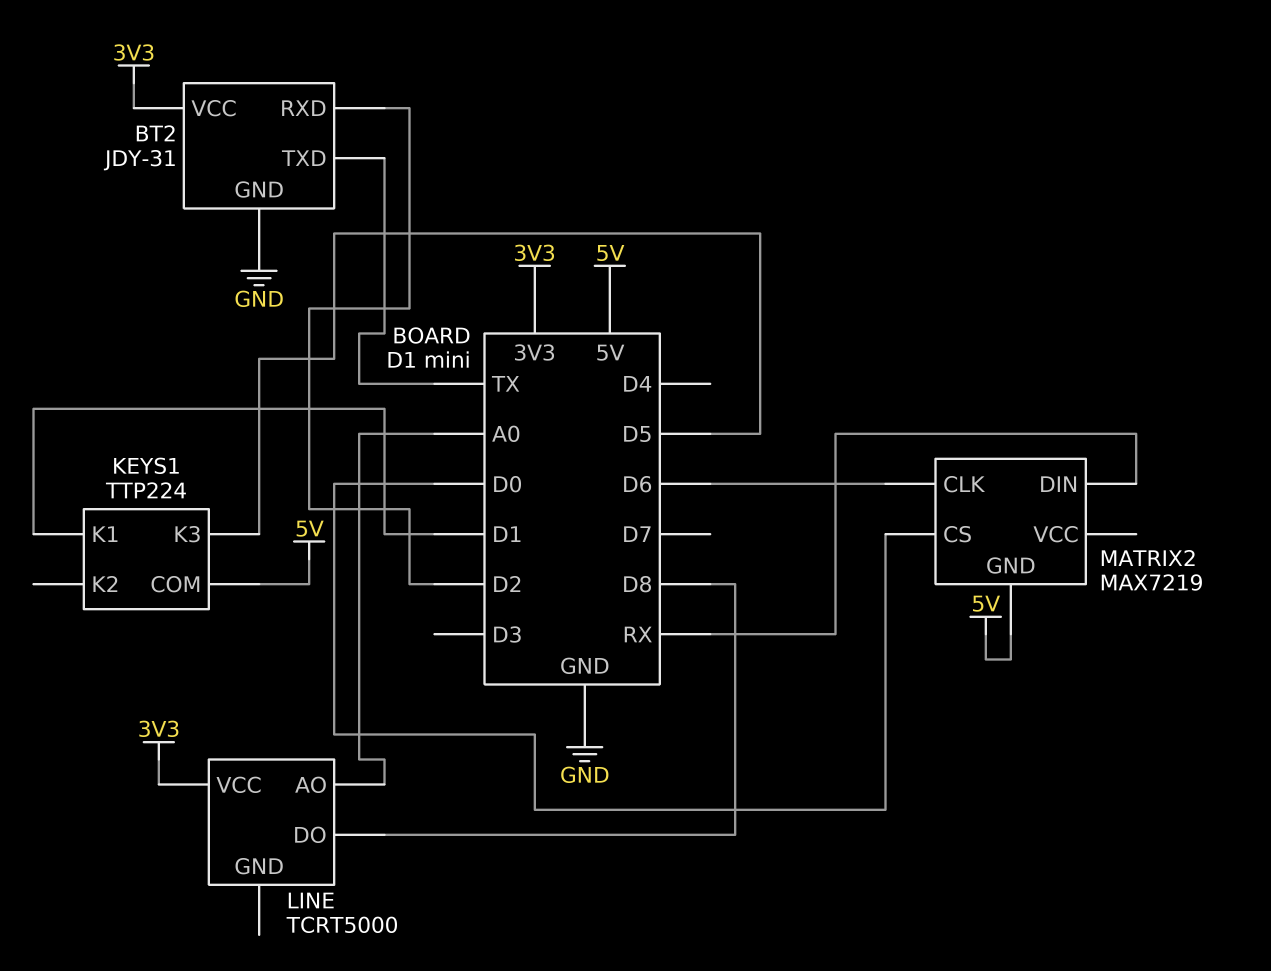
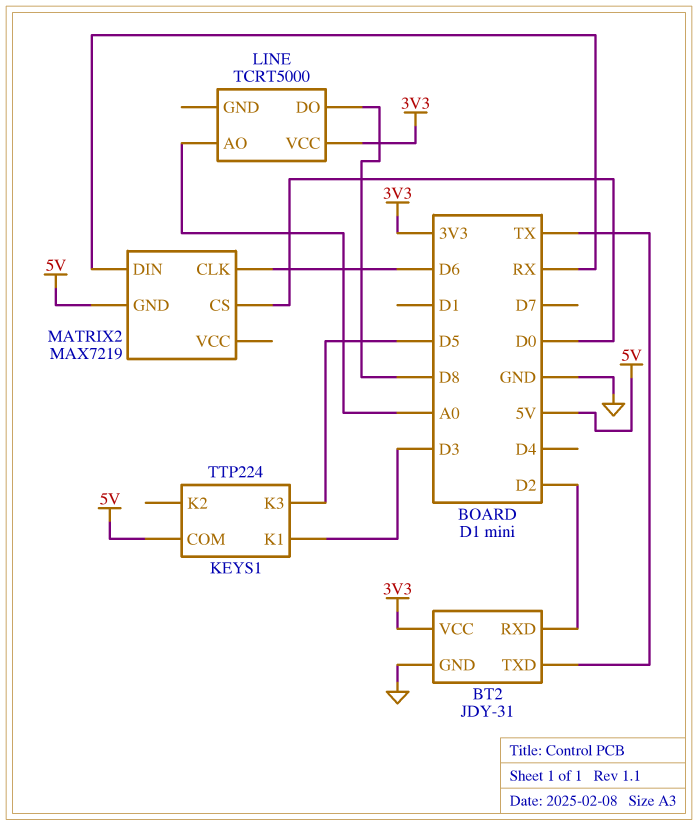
KEYS1 pin K1: D1 -> D3

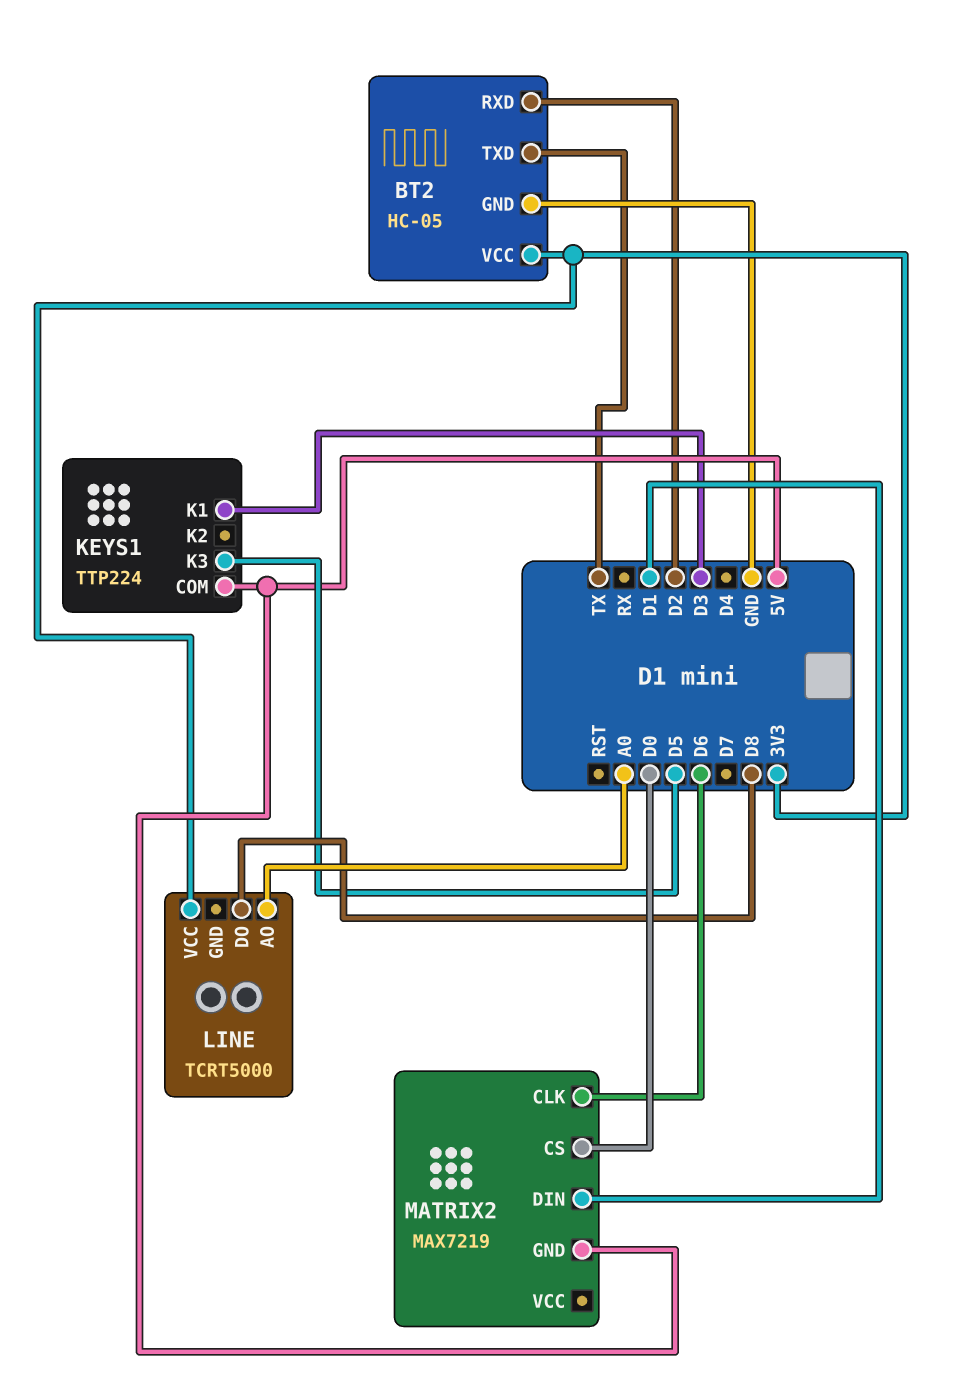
BT2: JDY-31 -> HC-05
MATRIX2 pin DIN: RX -> D1

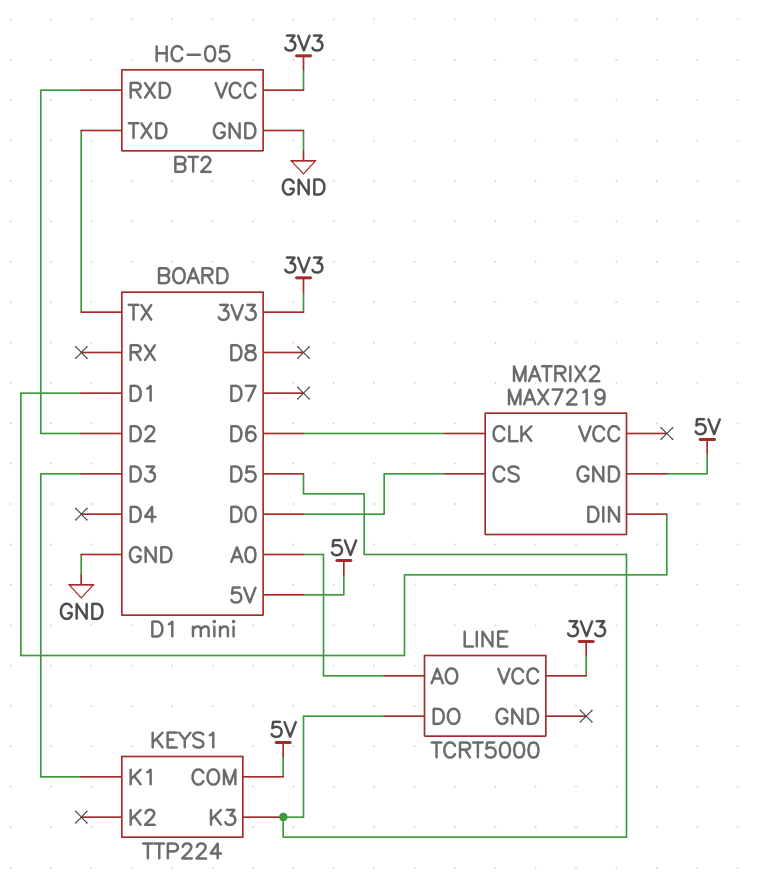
LINE pin DO: D8 -> D5

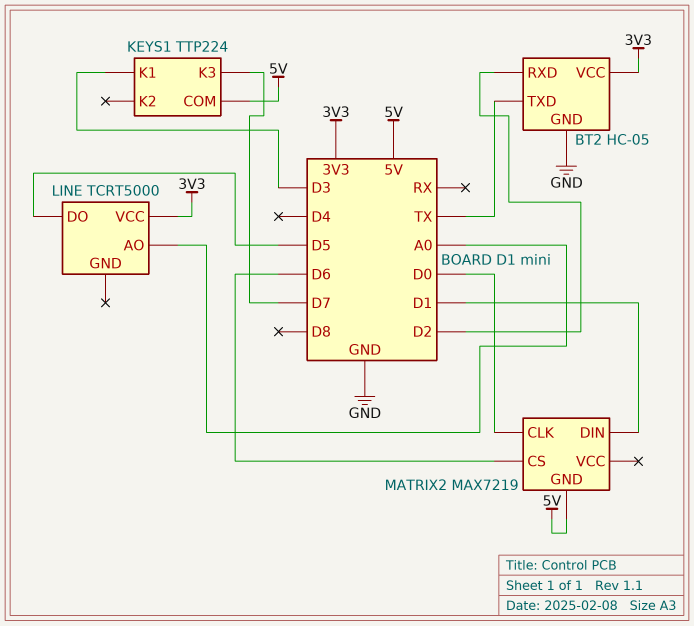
KEYS1 pin K3: D5 -> D7
MATRIX2 pin CLK: D6 -> D0
MATRIX2 pin CS: D0 -> D6

